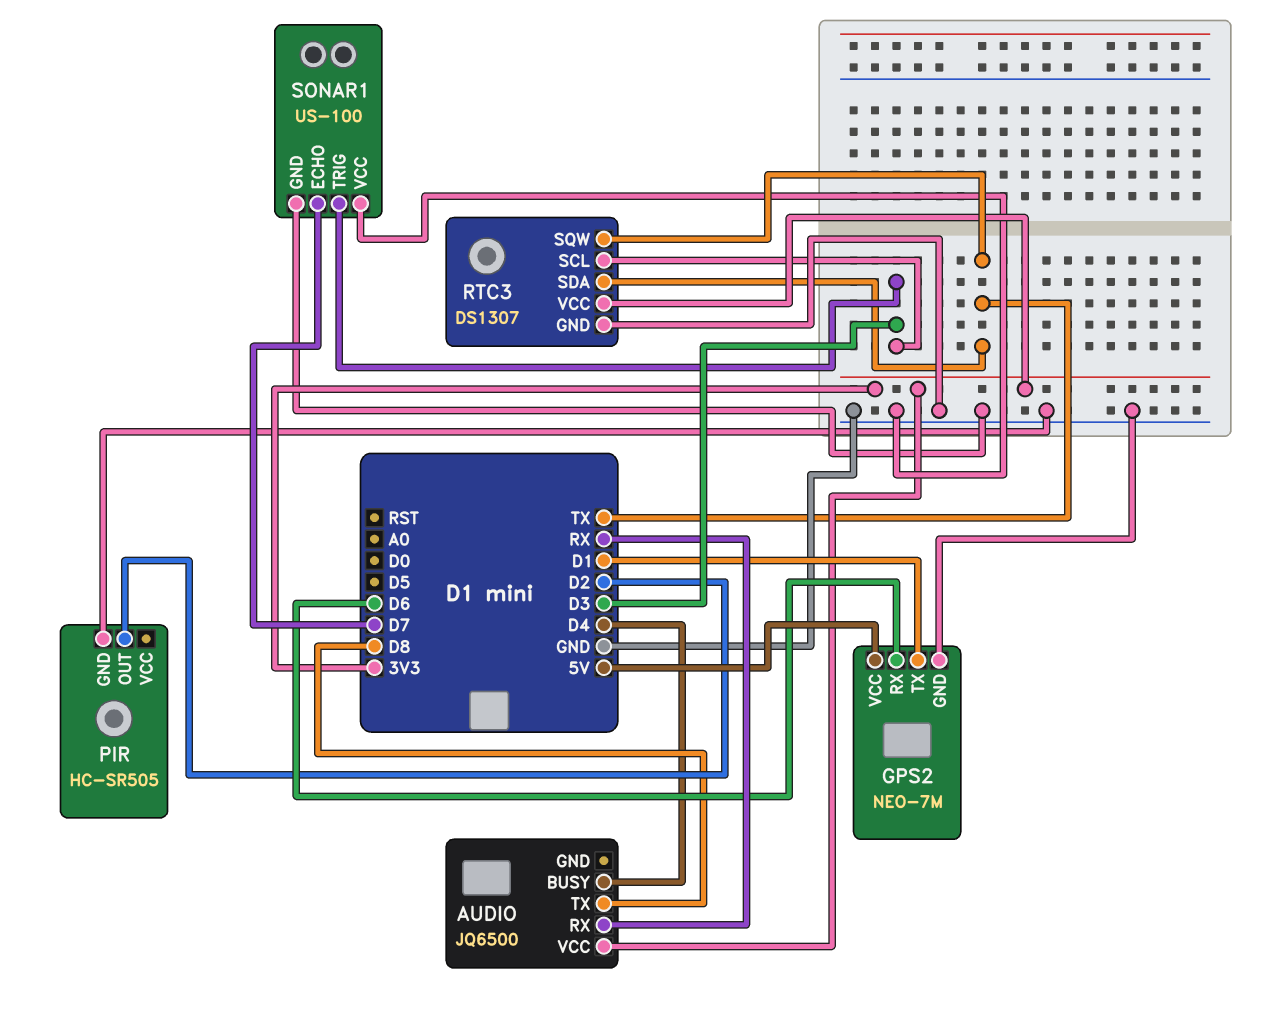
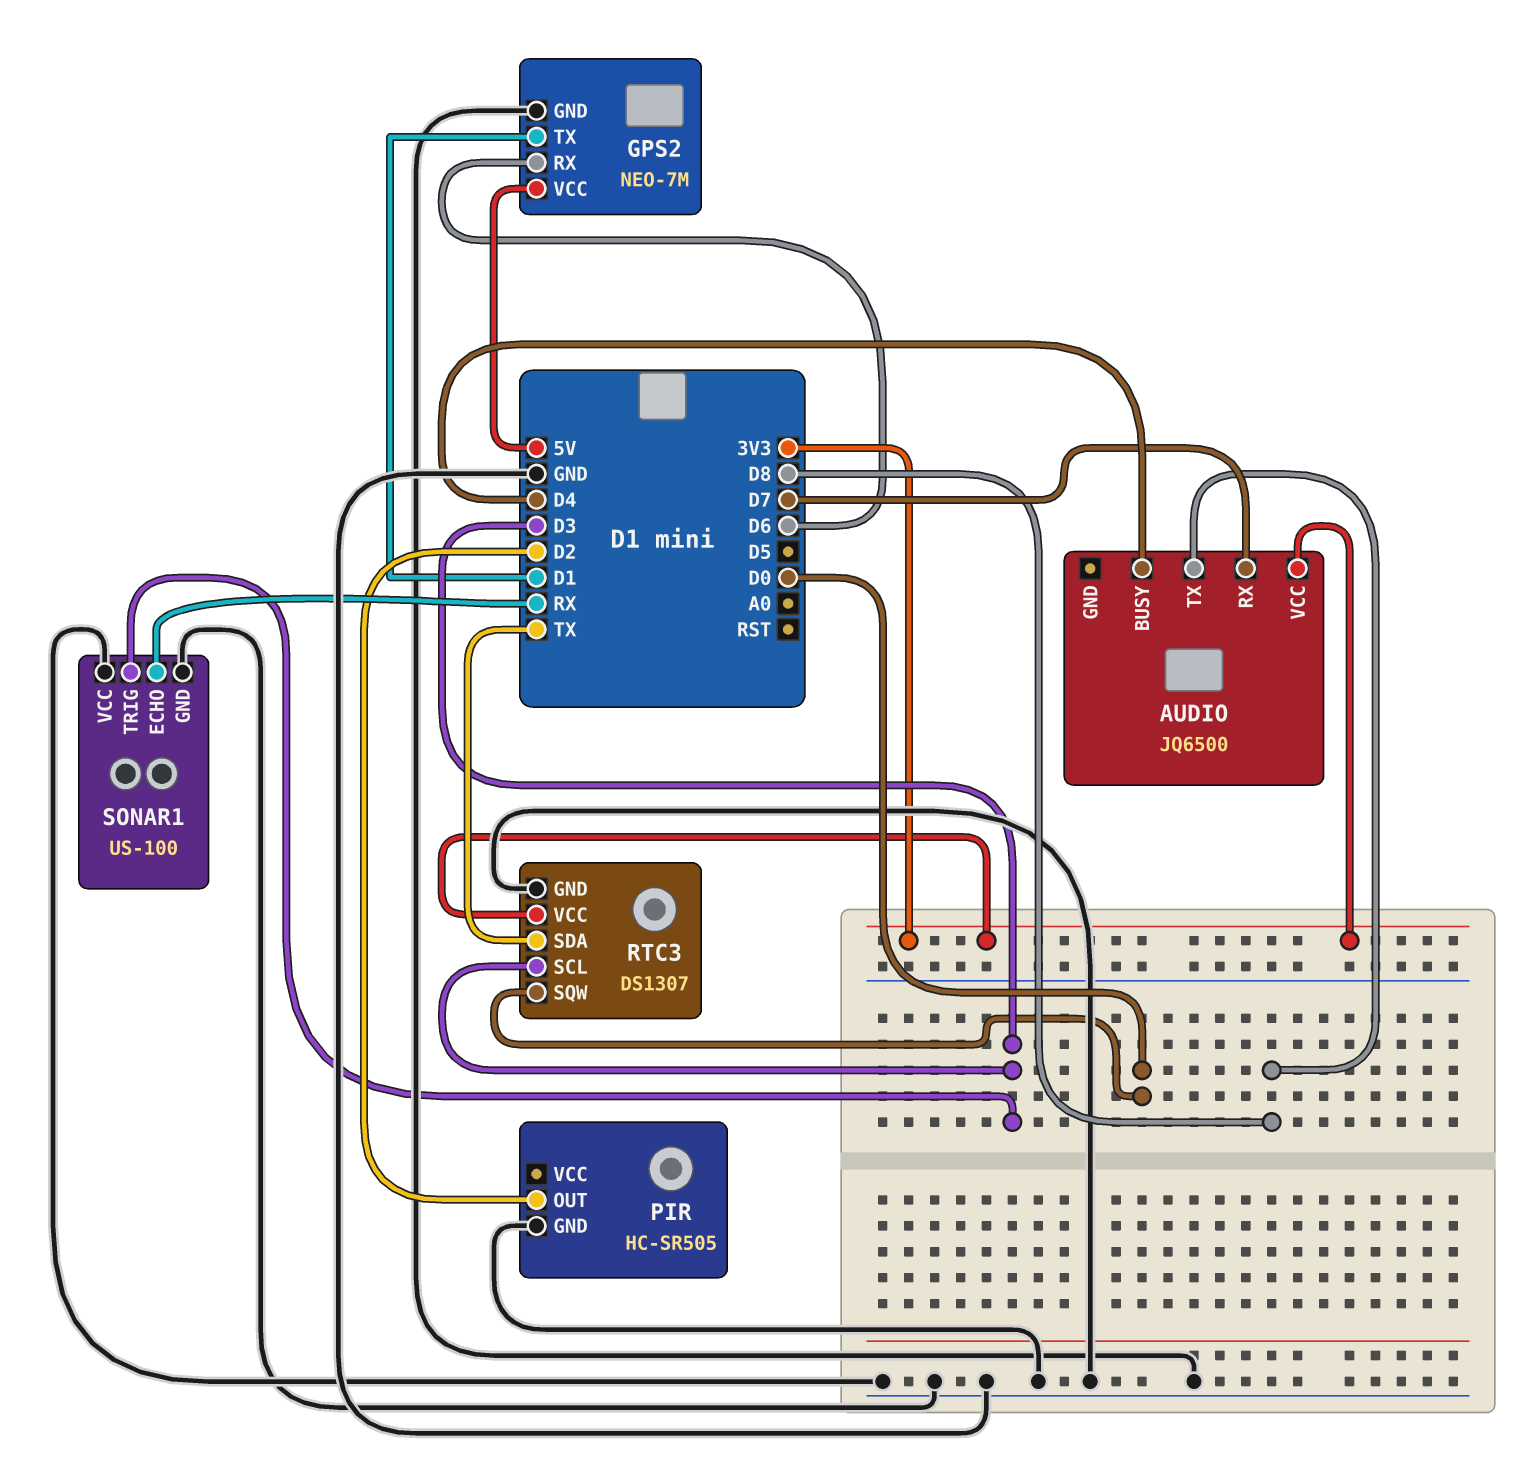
AUDIO pin RX: RX -> D7
RTC3 pin SQW: TX -> D0
SONAR1 pin ECHO: D7 -> RX

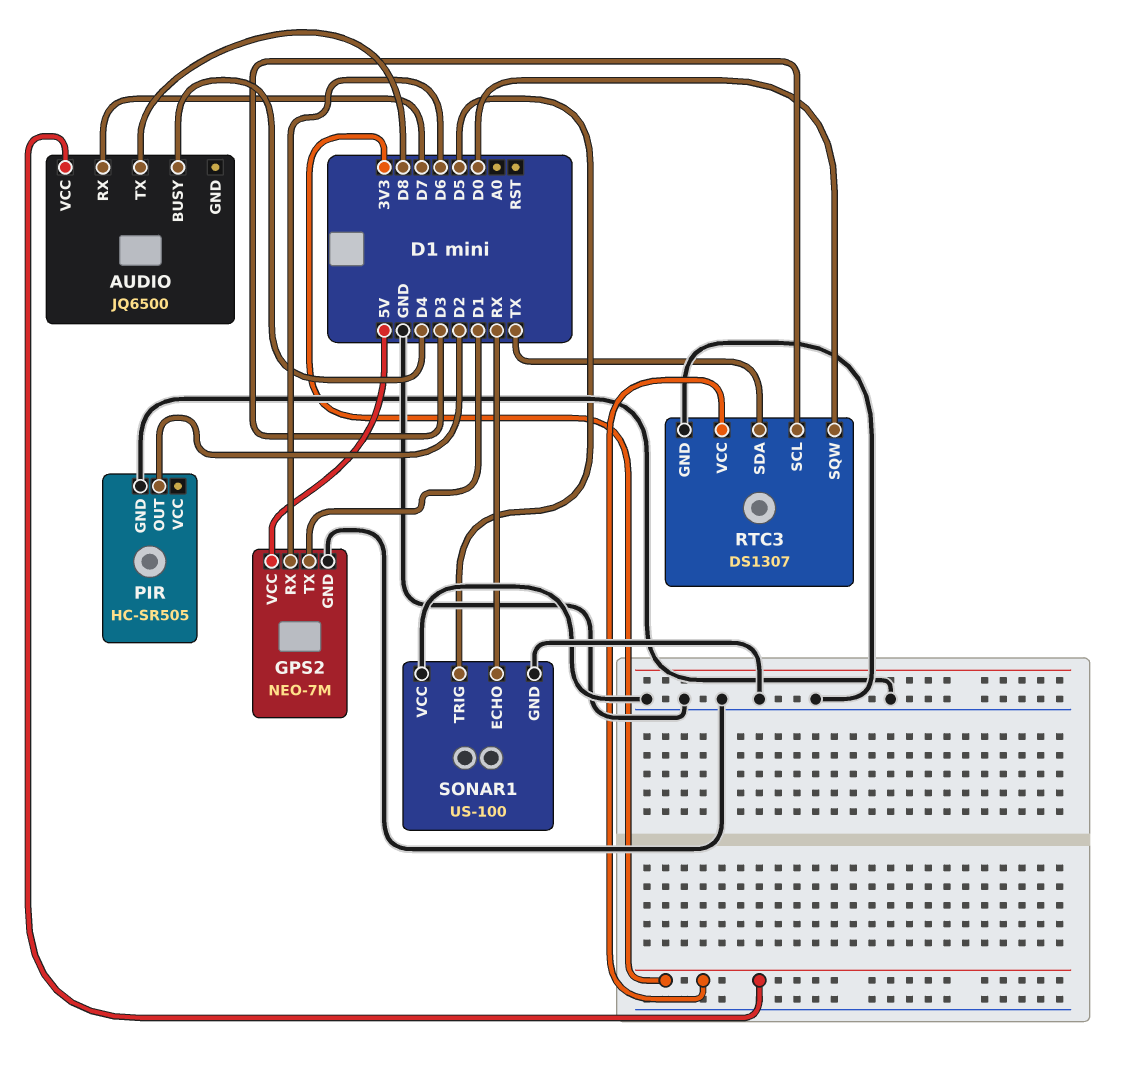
SONAR1 pin TRIG: D3 -> D5

